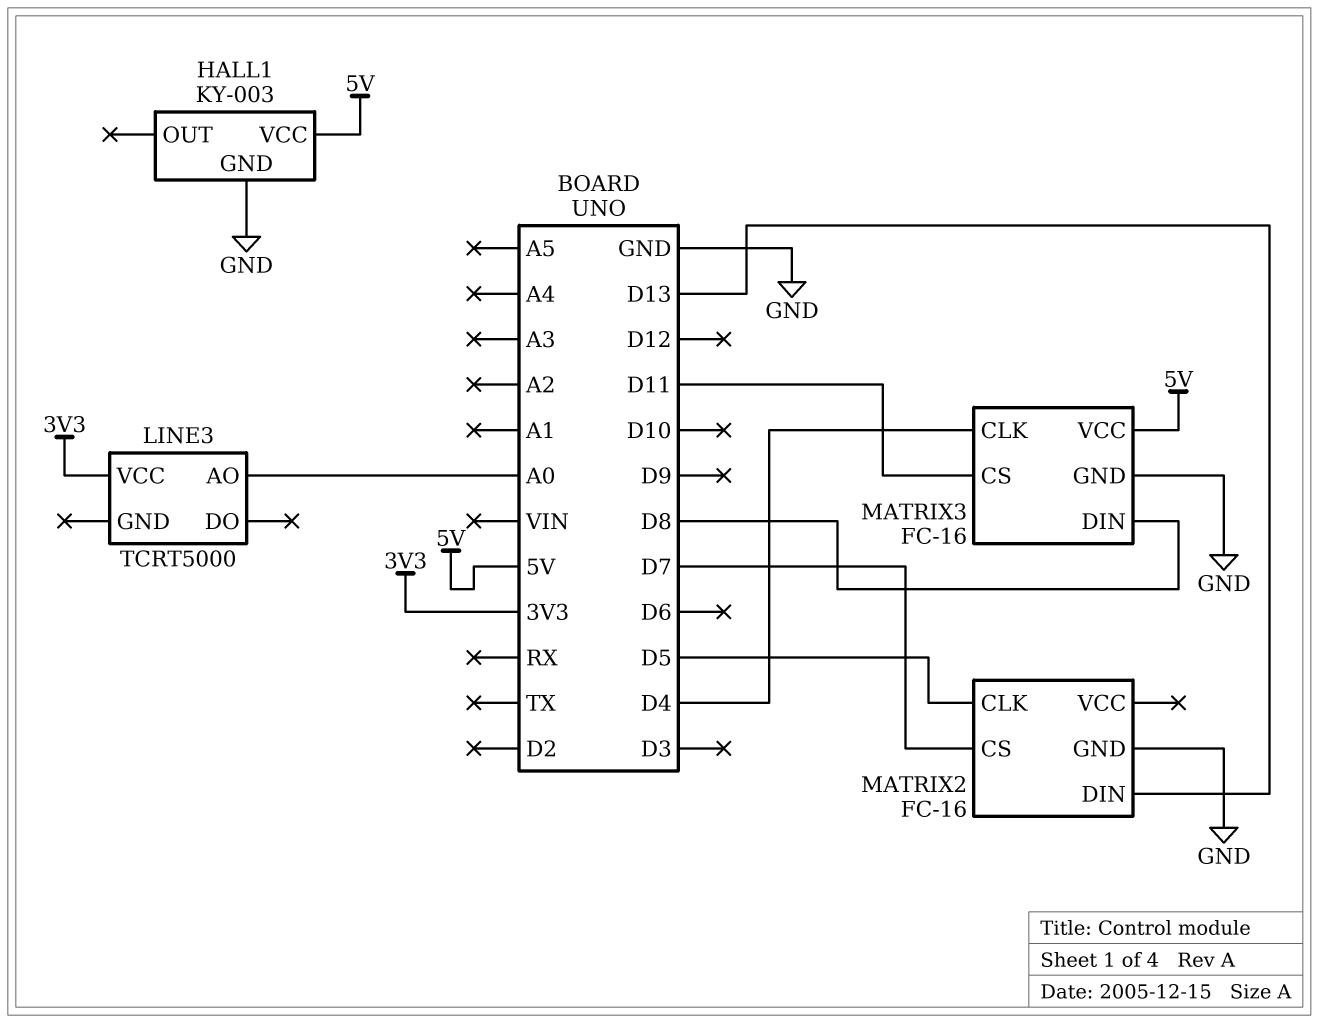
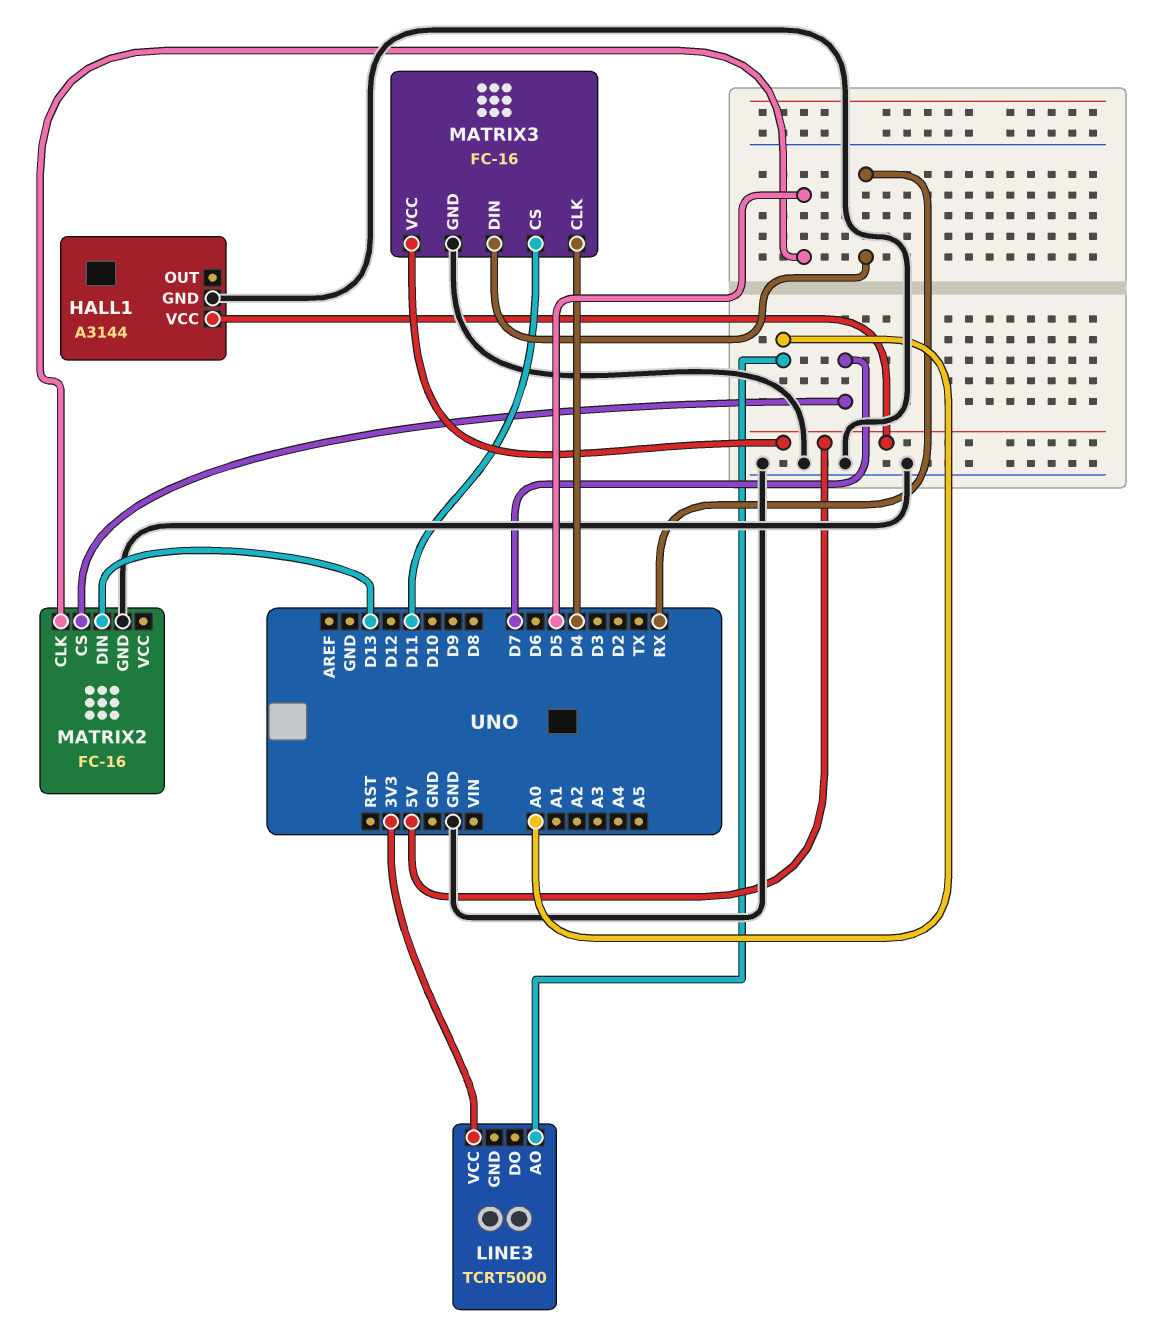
HALL1: KY-003 -> A3144
MATRIX3 pin DIN: D8 -> RX

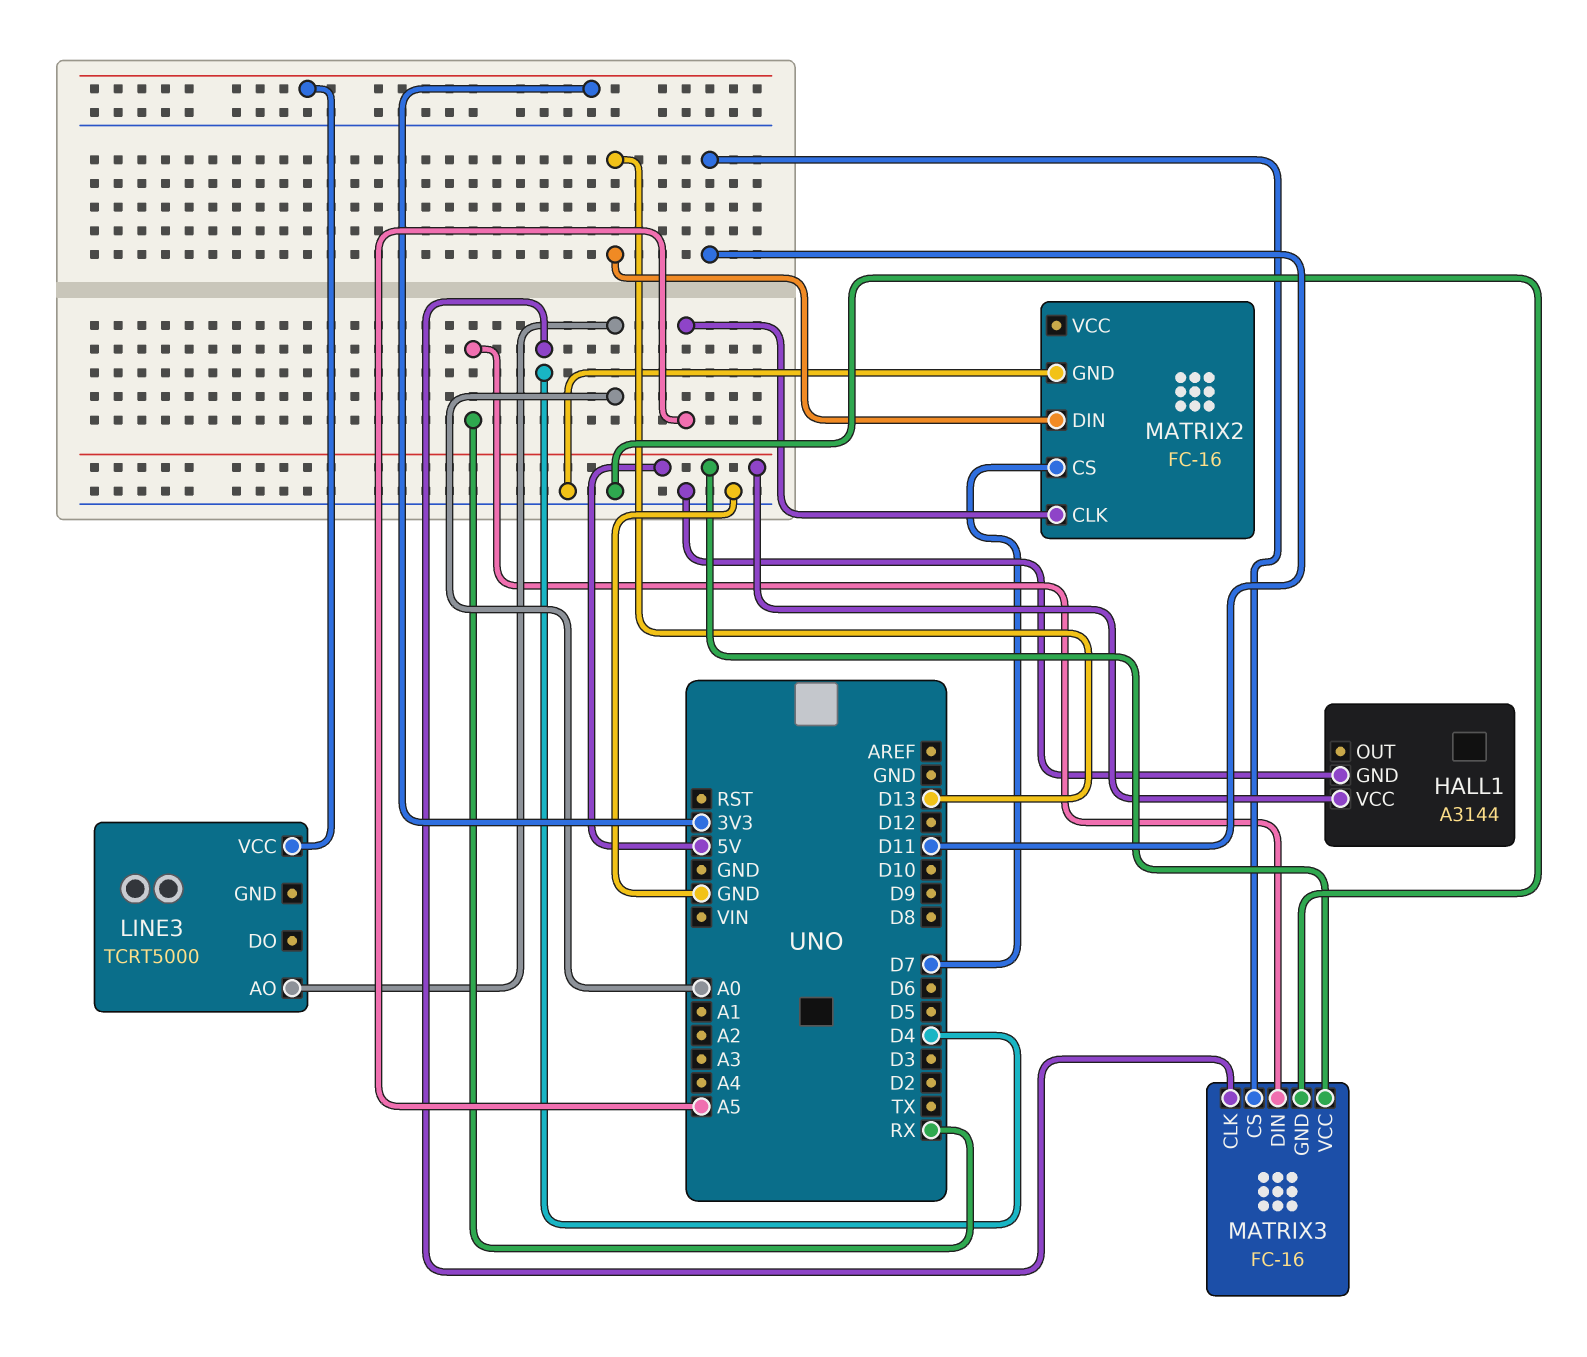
MATRIX2 pin CLK: D5 -> A5

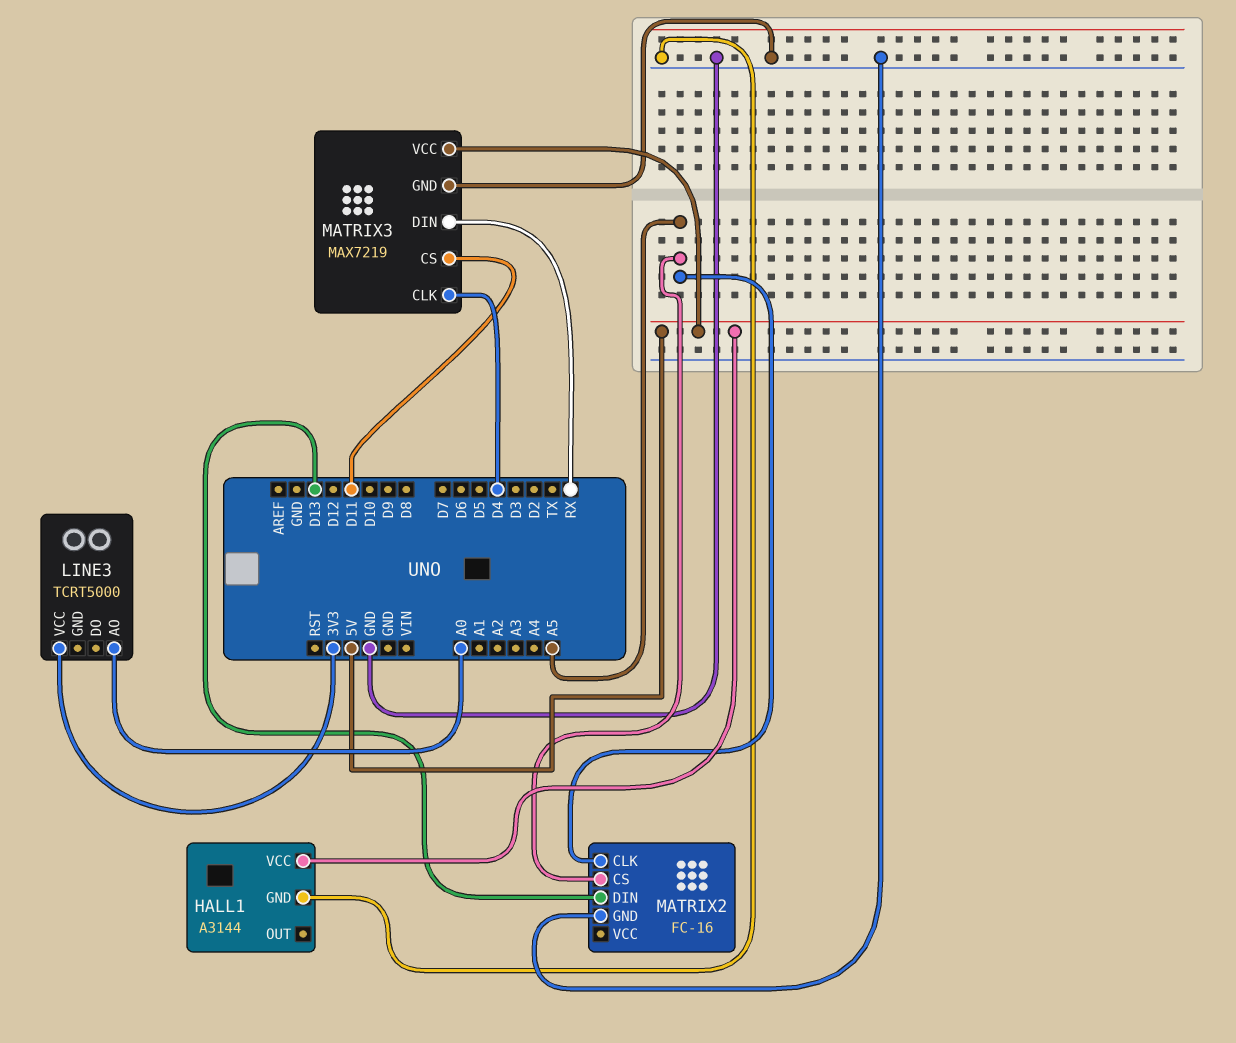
MATRIX2 pin CS: D7 -> A5
MATRIX3: FC-16 -> MAX7219

